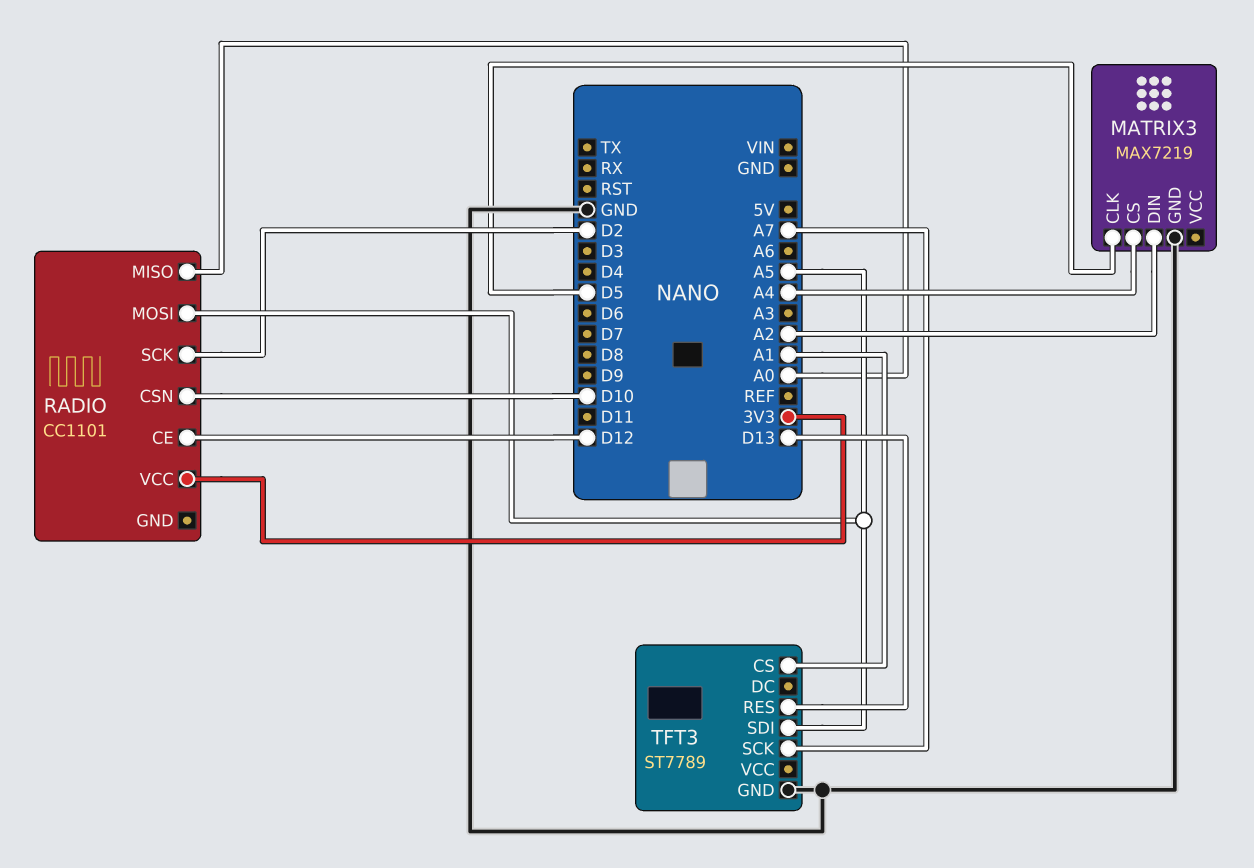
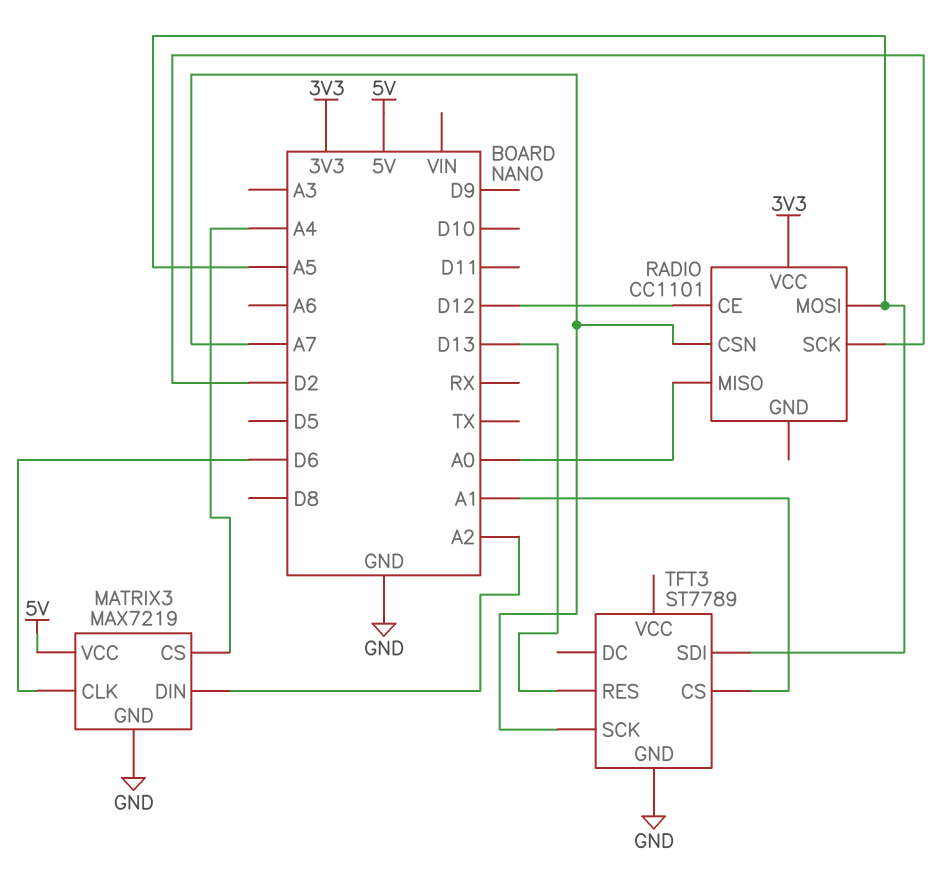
MATRIX3 pin CLK: D5 -> D6
MATRIX3 pin VCC: none -> 5V
RADIO pin CSN: D10 -> A7

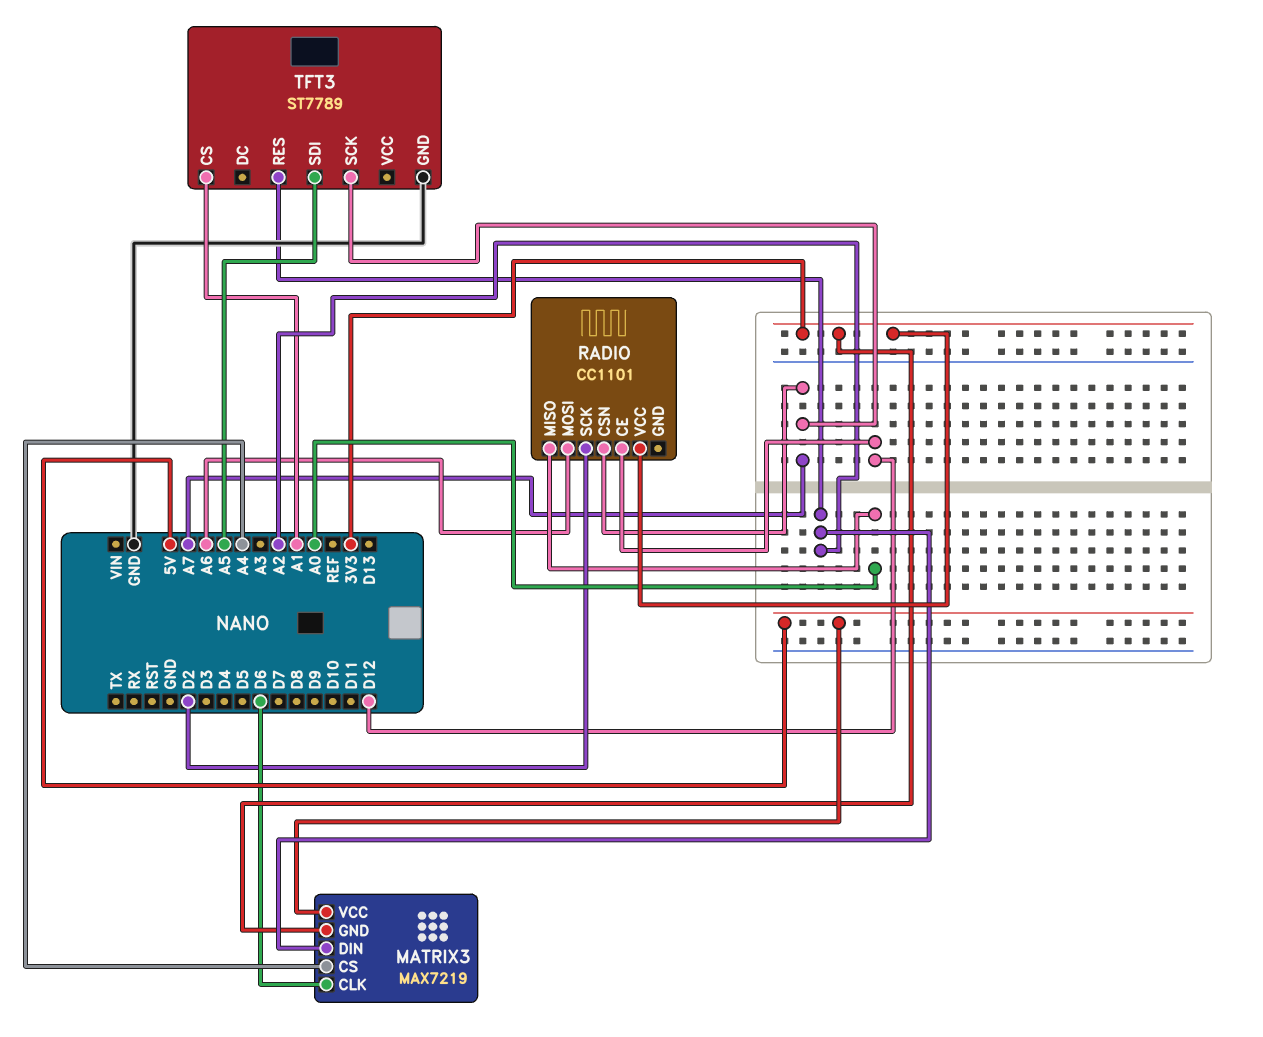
MATRIX3 pin GND: GND -> 3V3
RADIO pin MOSI: A5 -> A6
TFT3 pin RES: D13 -> A2

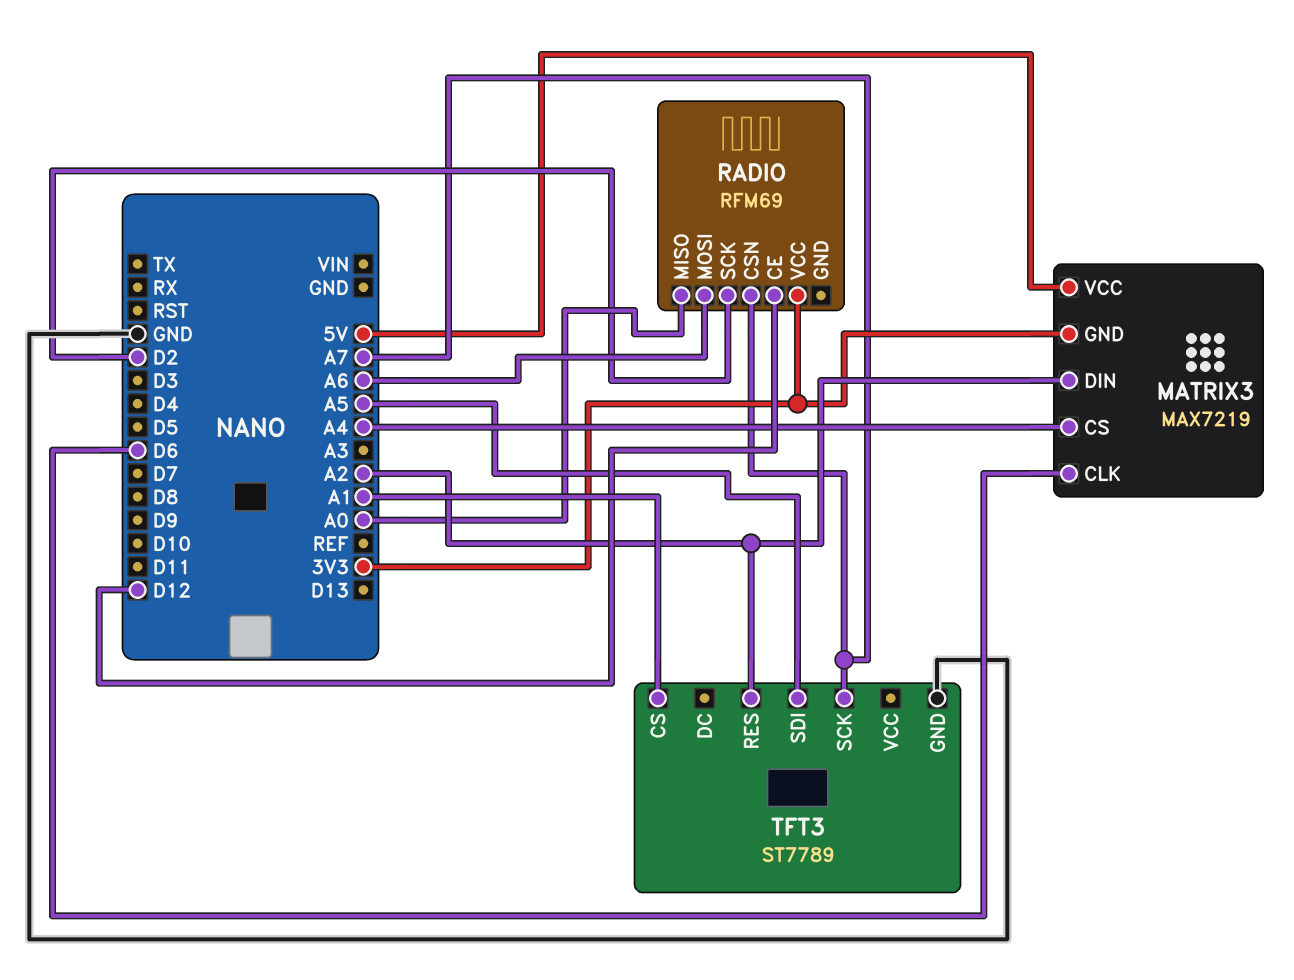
RADIO: CC1101 -> RFM69

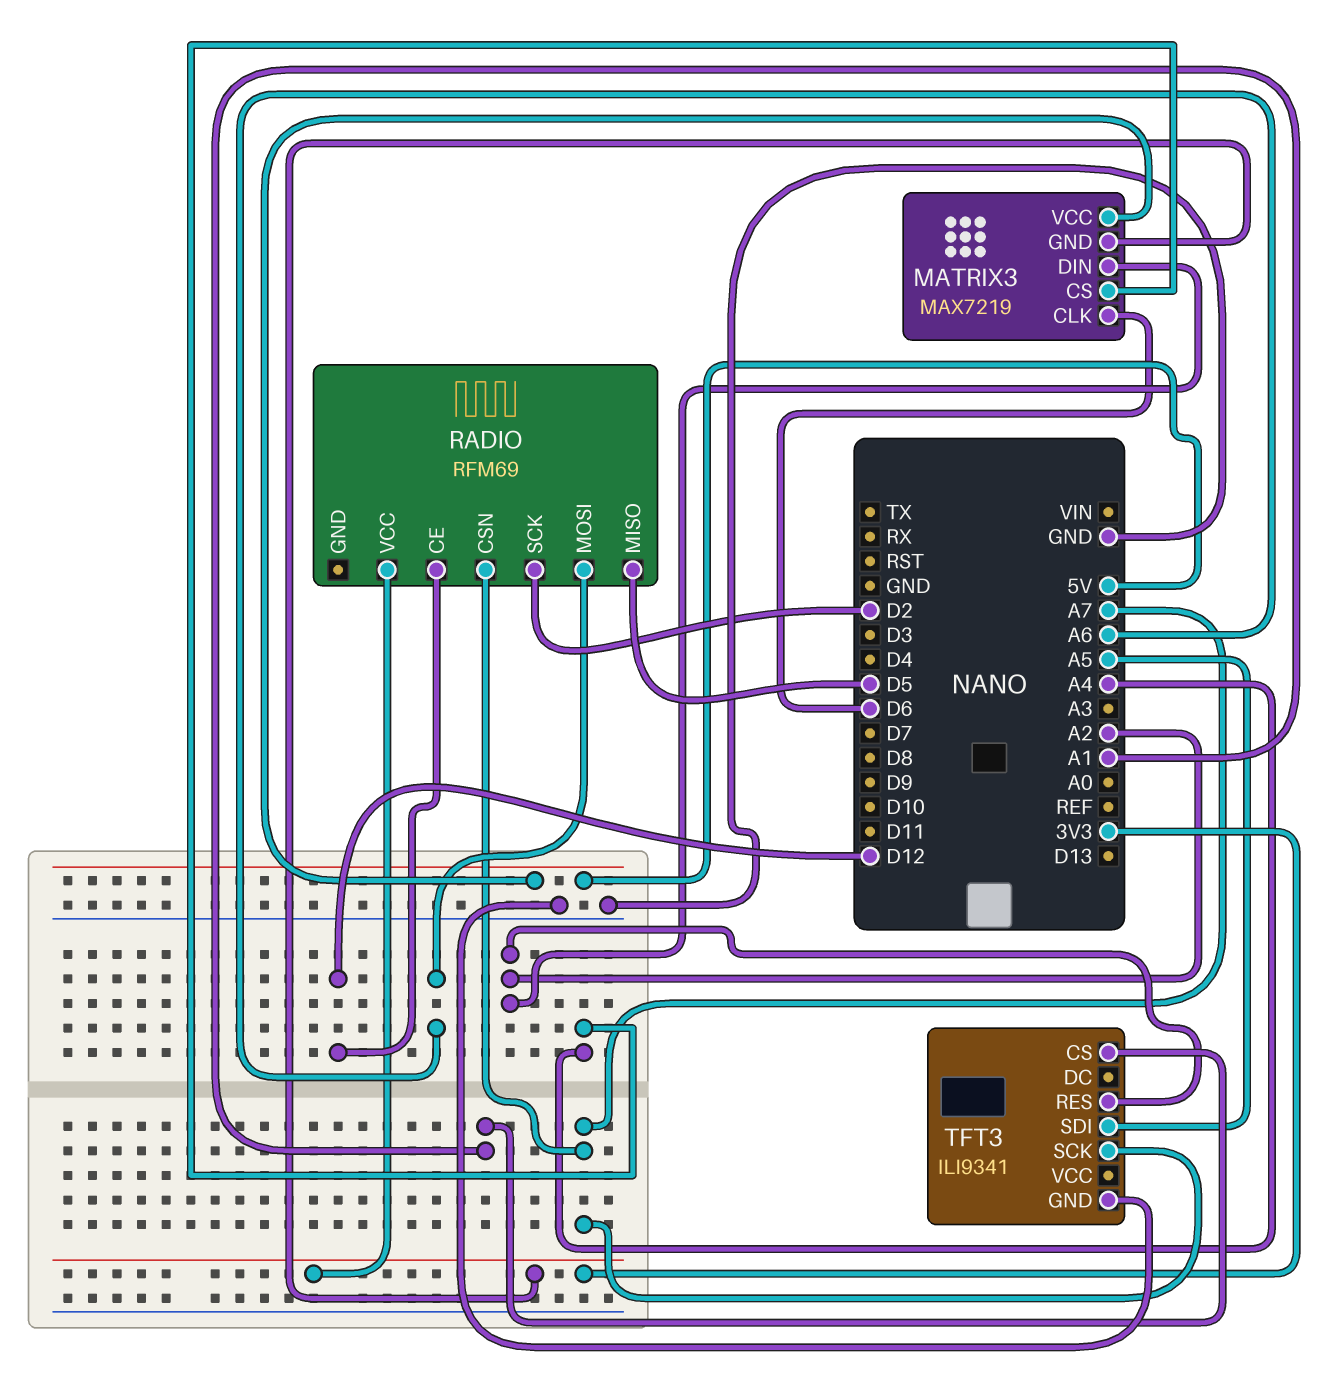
RADIO pin MISO: A0 -> D5
TFT3: ST7789 -> ILI9341

